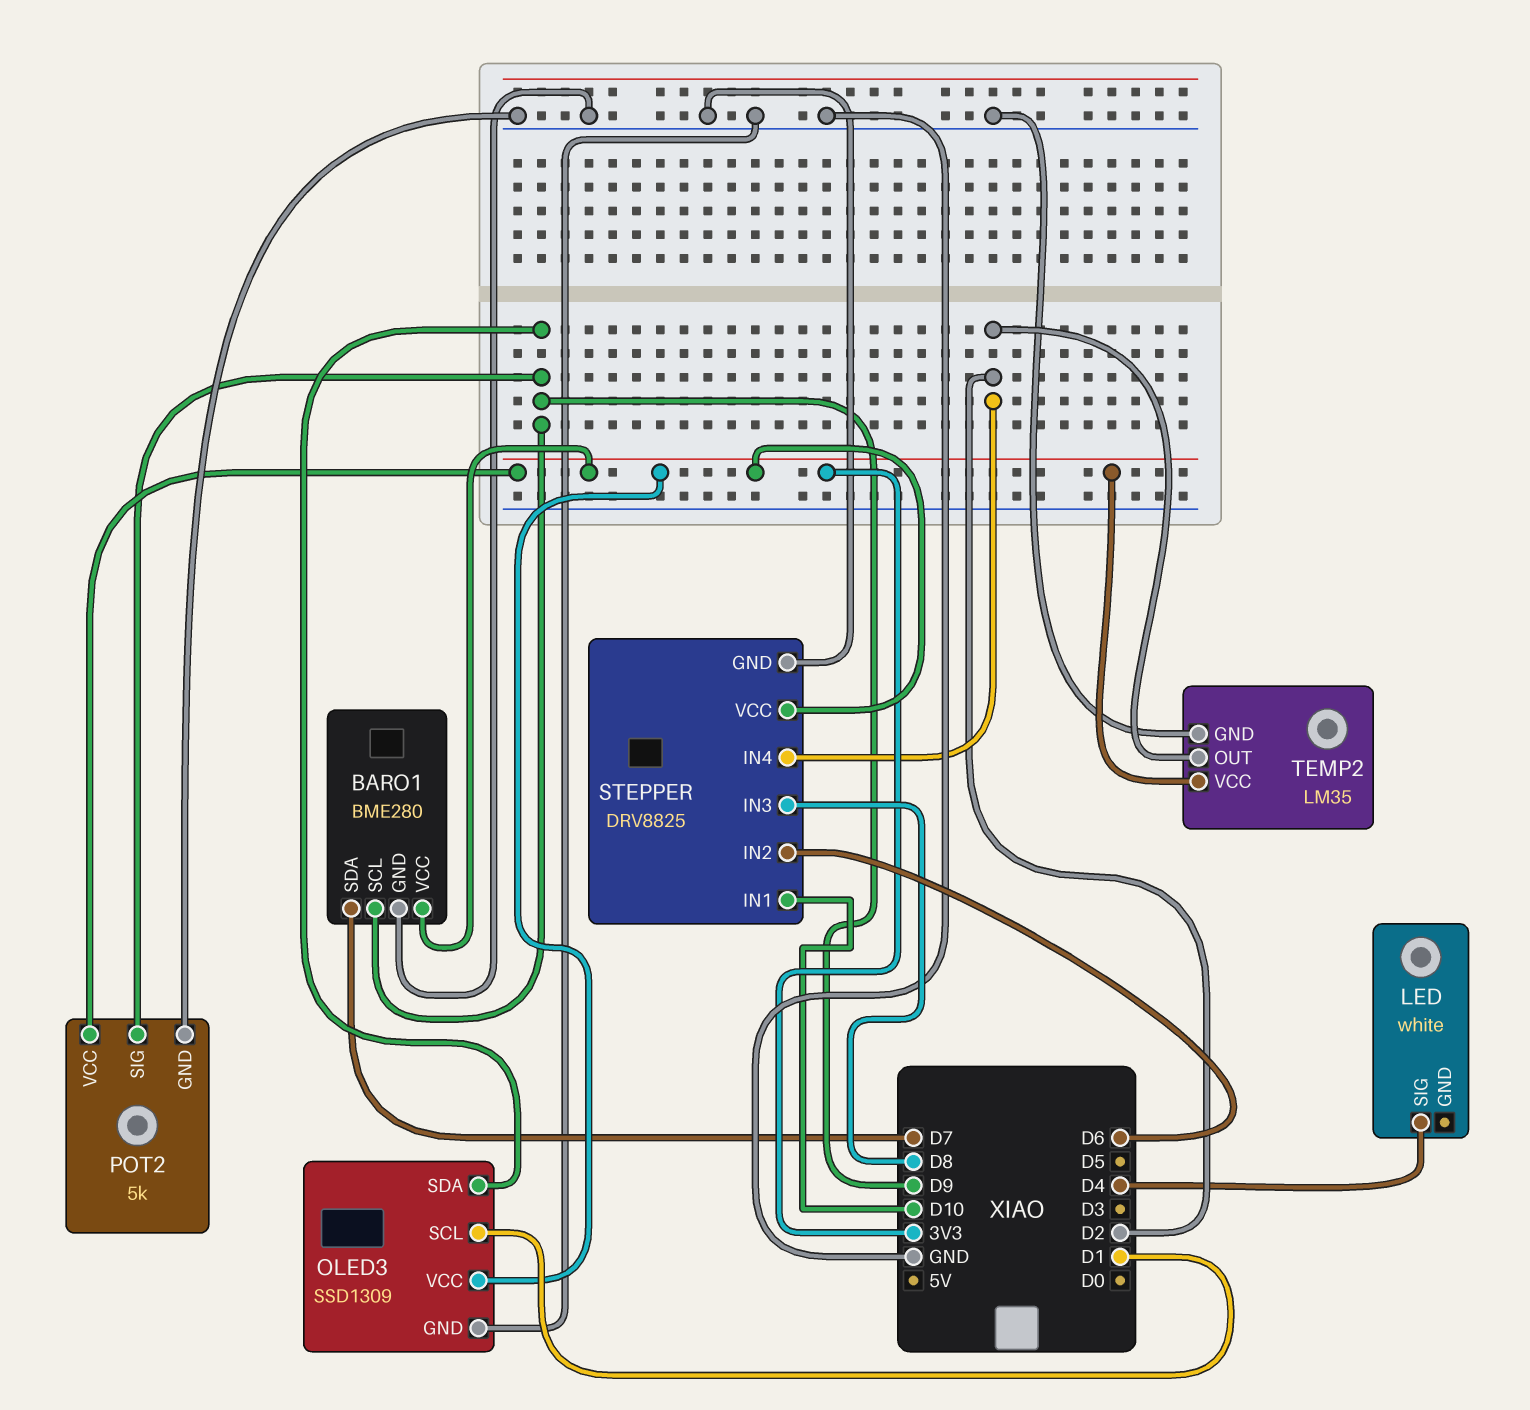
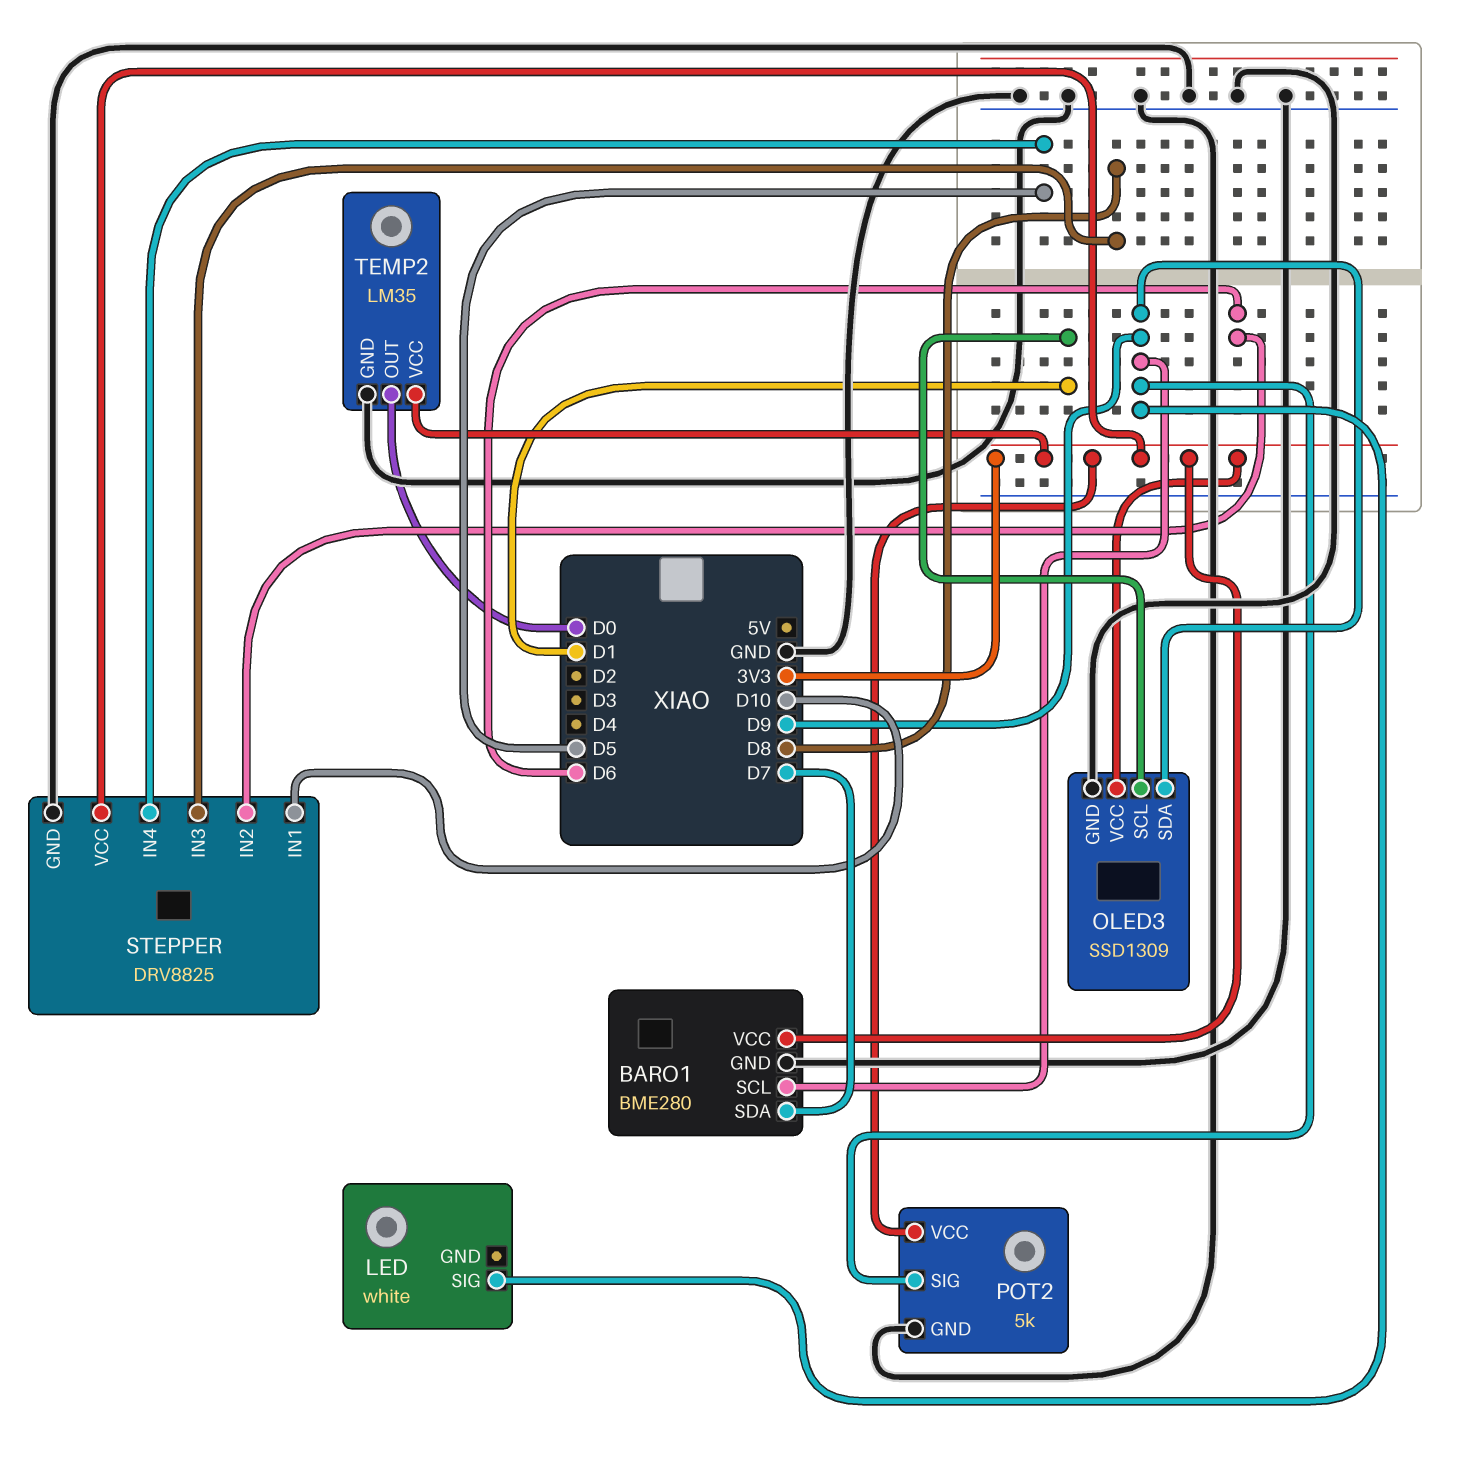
LED pin SIG: D4 -> D9
STEPPER pin IN4: D2 -> D5
TEMP2 pin OUT: D2 -> D0

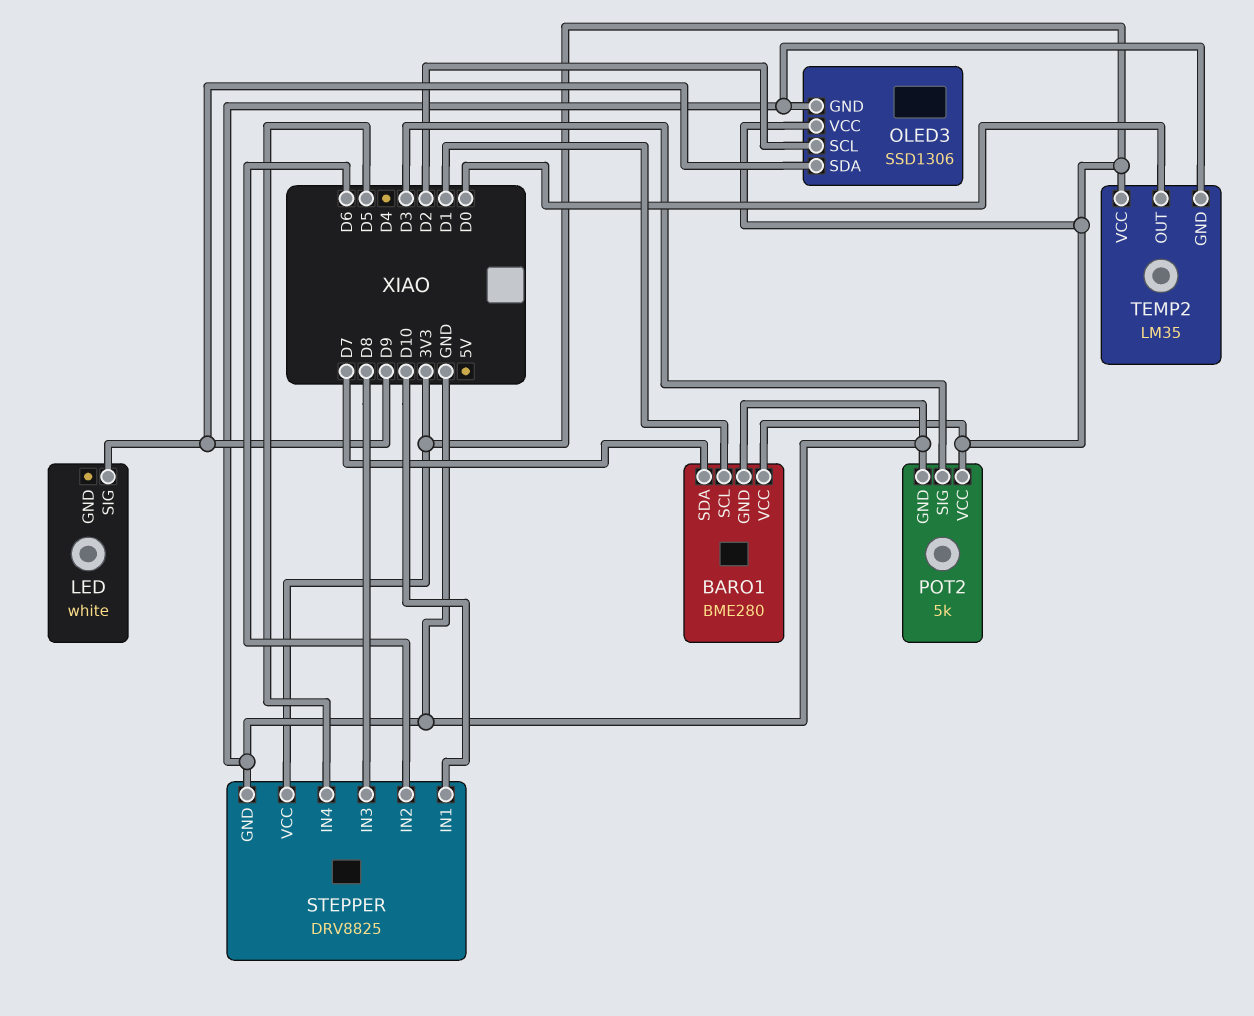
BARO1 pin SCL: D9 -> D1
OLED3: SSD1309 -> SSD1306
OLED3 pin SCL: D1 -> D2
POT2 pin SIG: D9 -> D3

